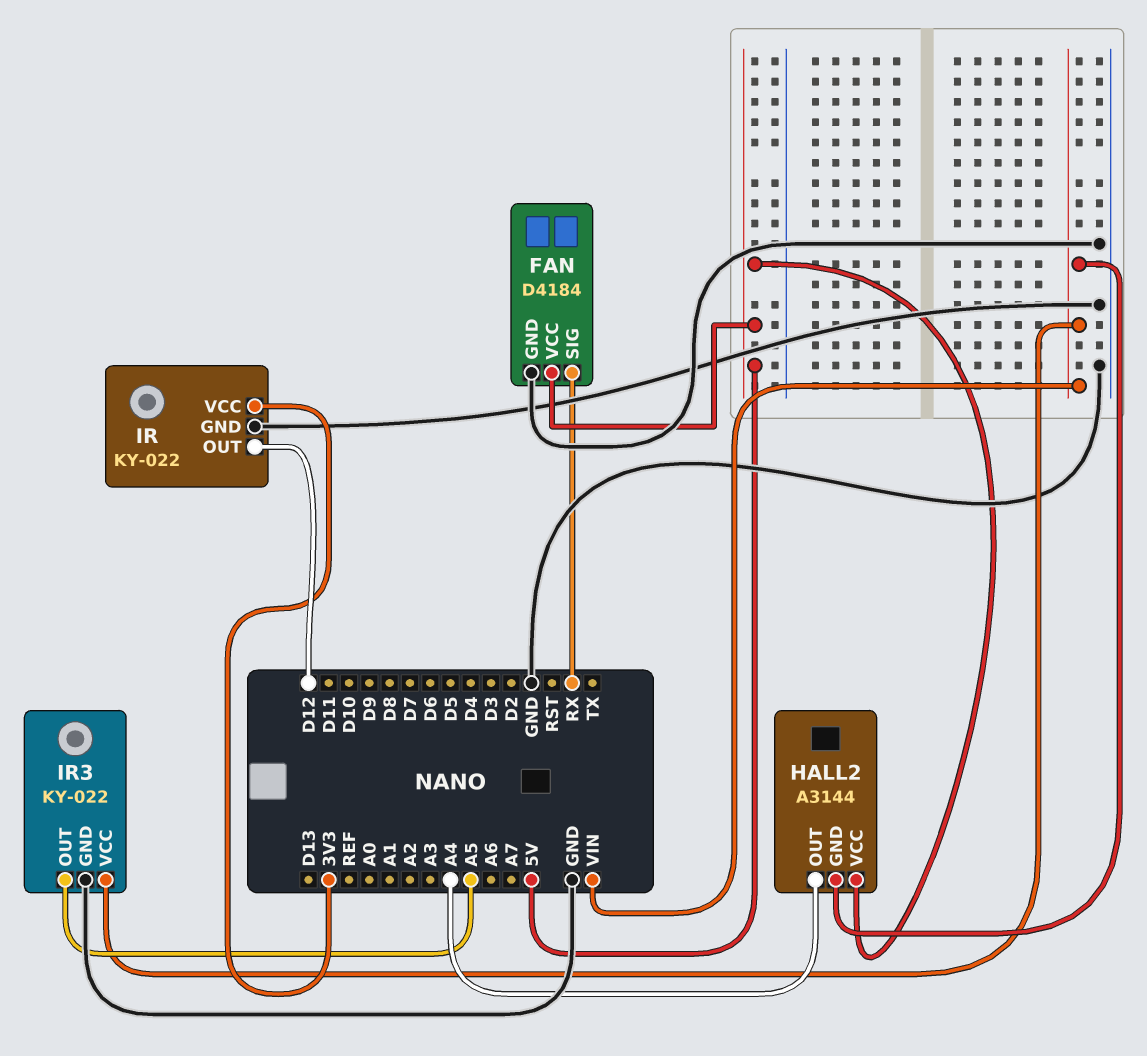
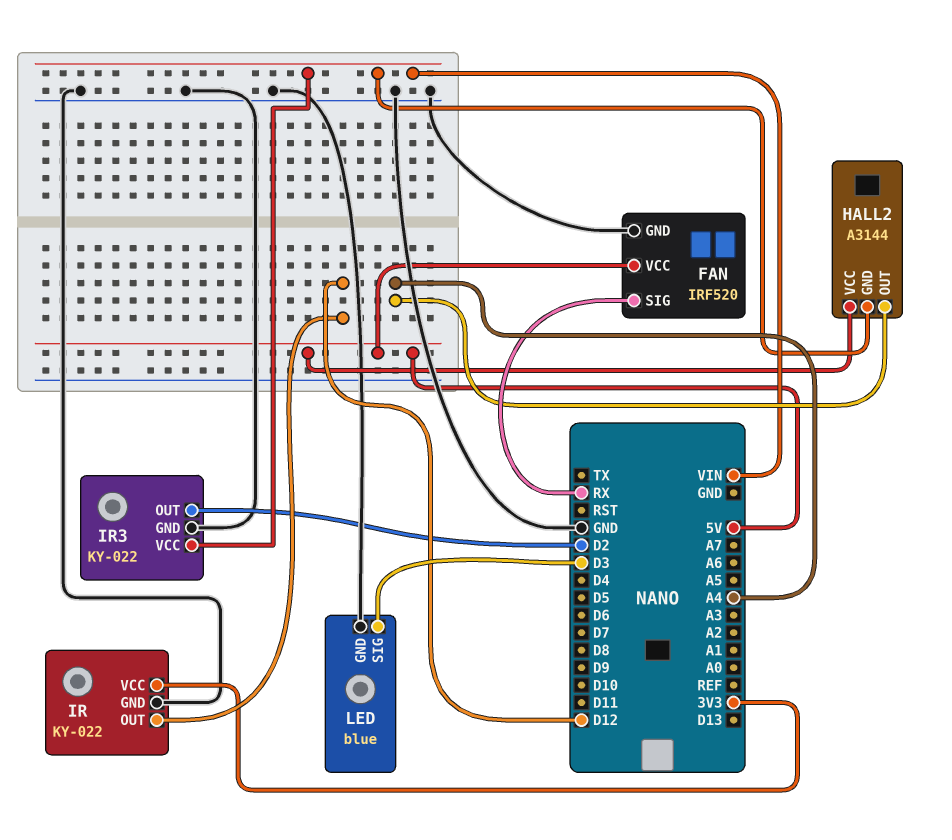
FAN: D4184 -> IRF520
IR3 pin OUT: A5 -> D2
LED: none -> blue
LED pin GND: none -> GND
LED pin SIG: none -> D3

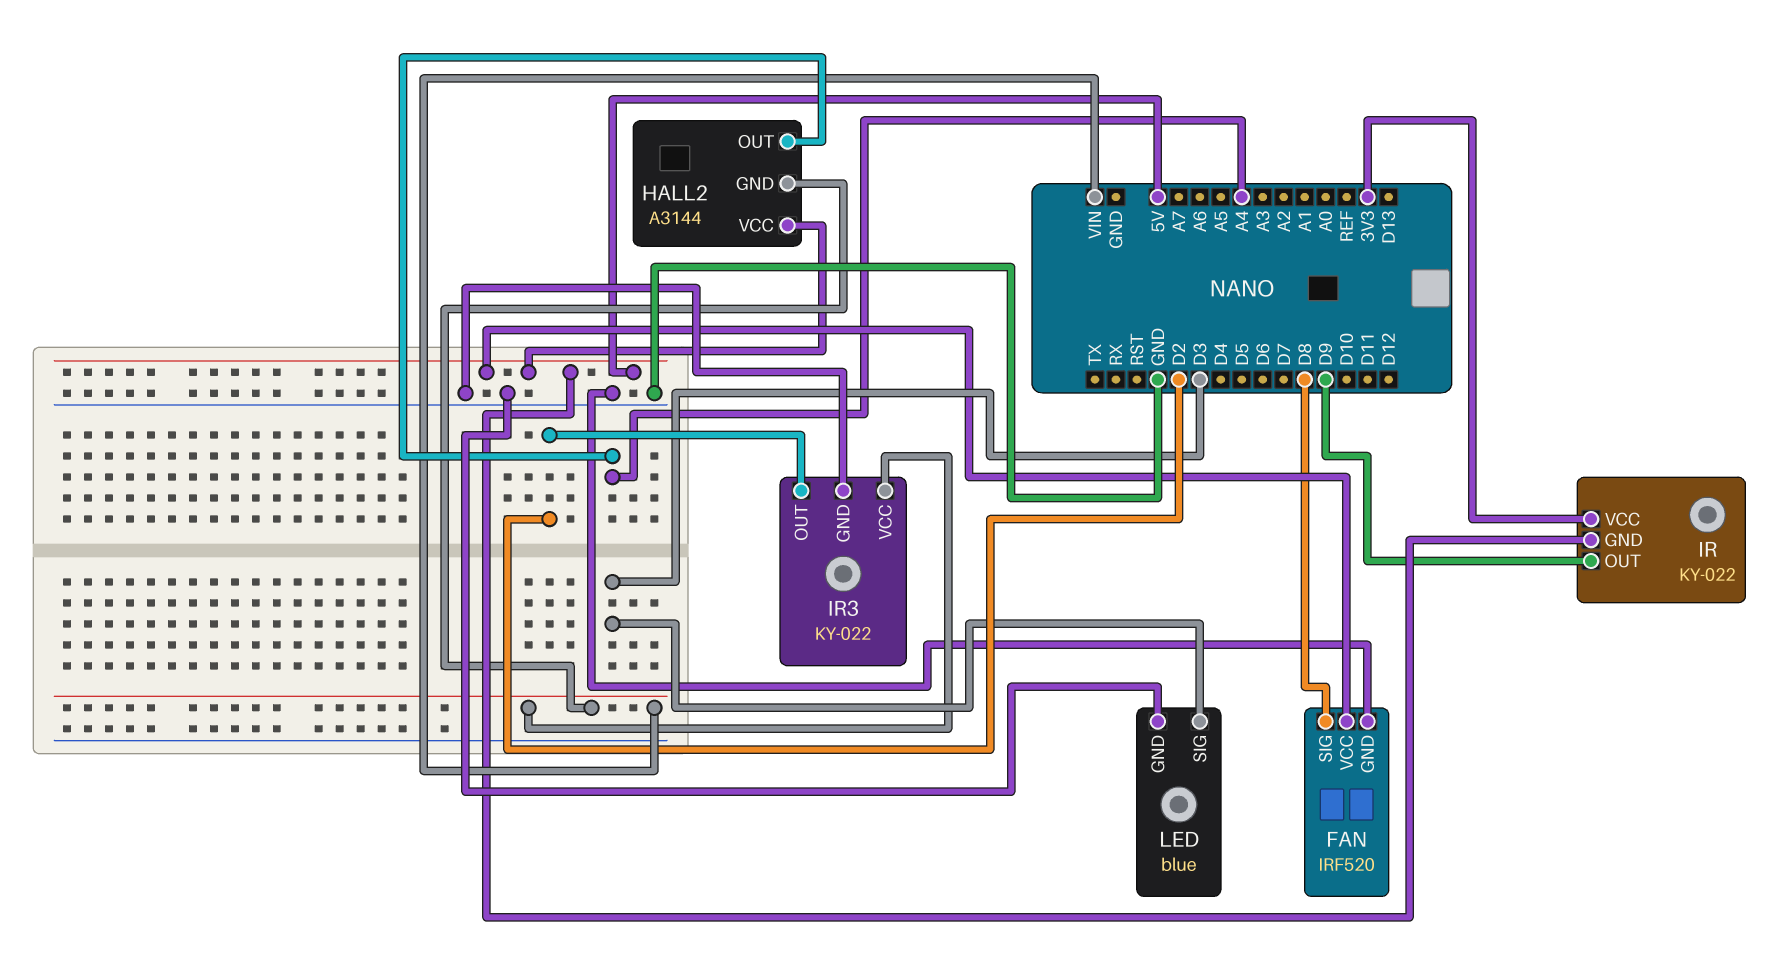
FAN pin SIG: RX -> D8
IR pin GND: GND -> 5V
IR pin OUT: D12 -> D9

